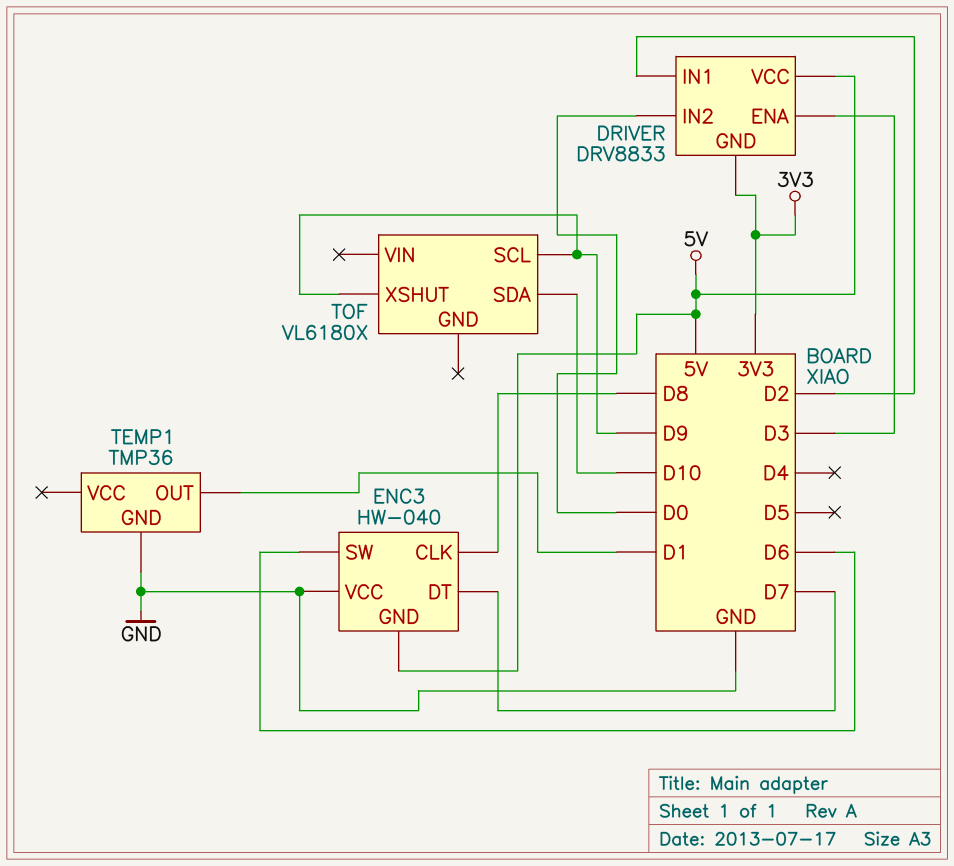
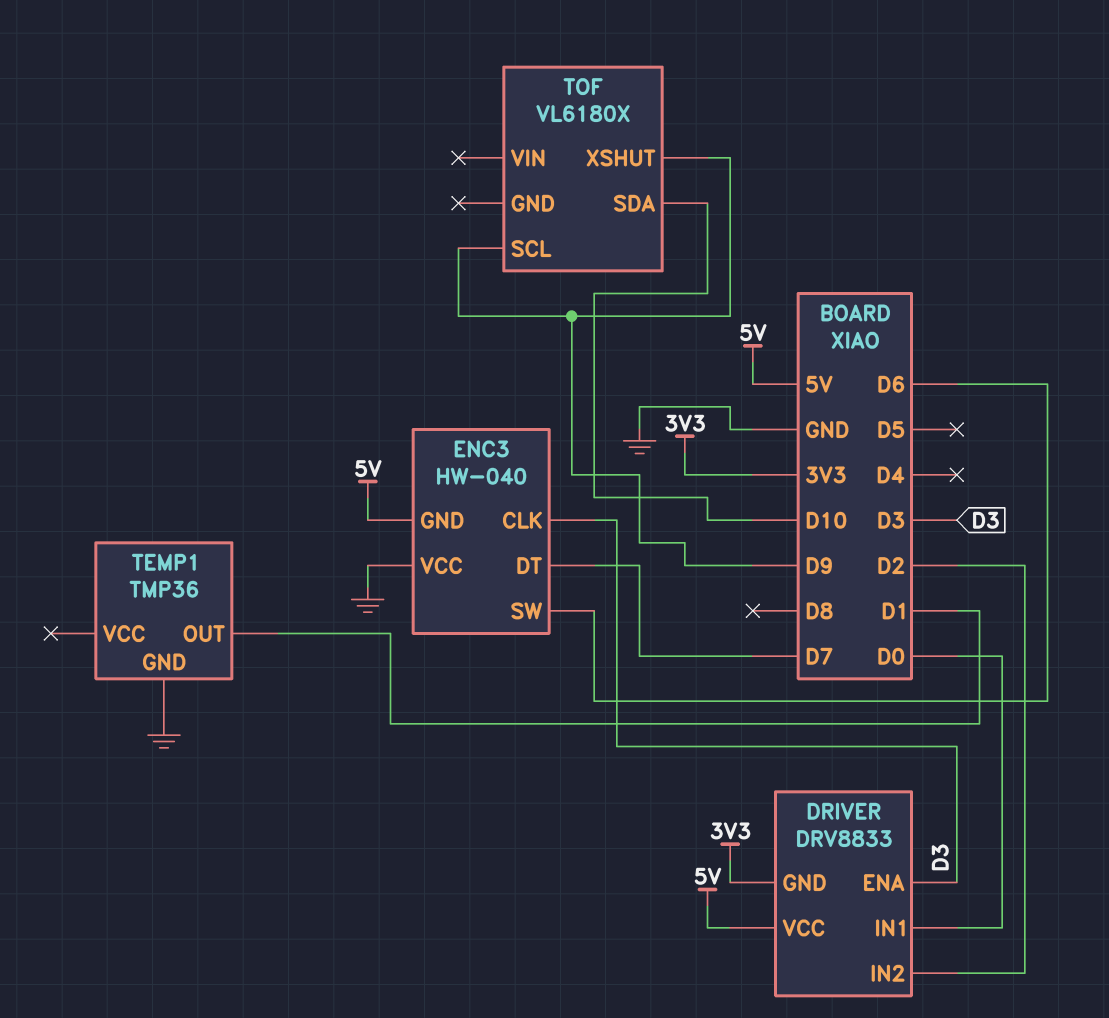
DRIVER pin IN1: D2 -> D0
DRIVER pin IN2: D0 -> D2
ENC3 pin CLK: D8 -> D3

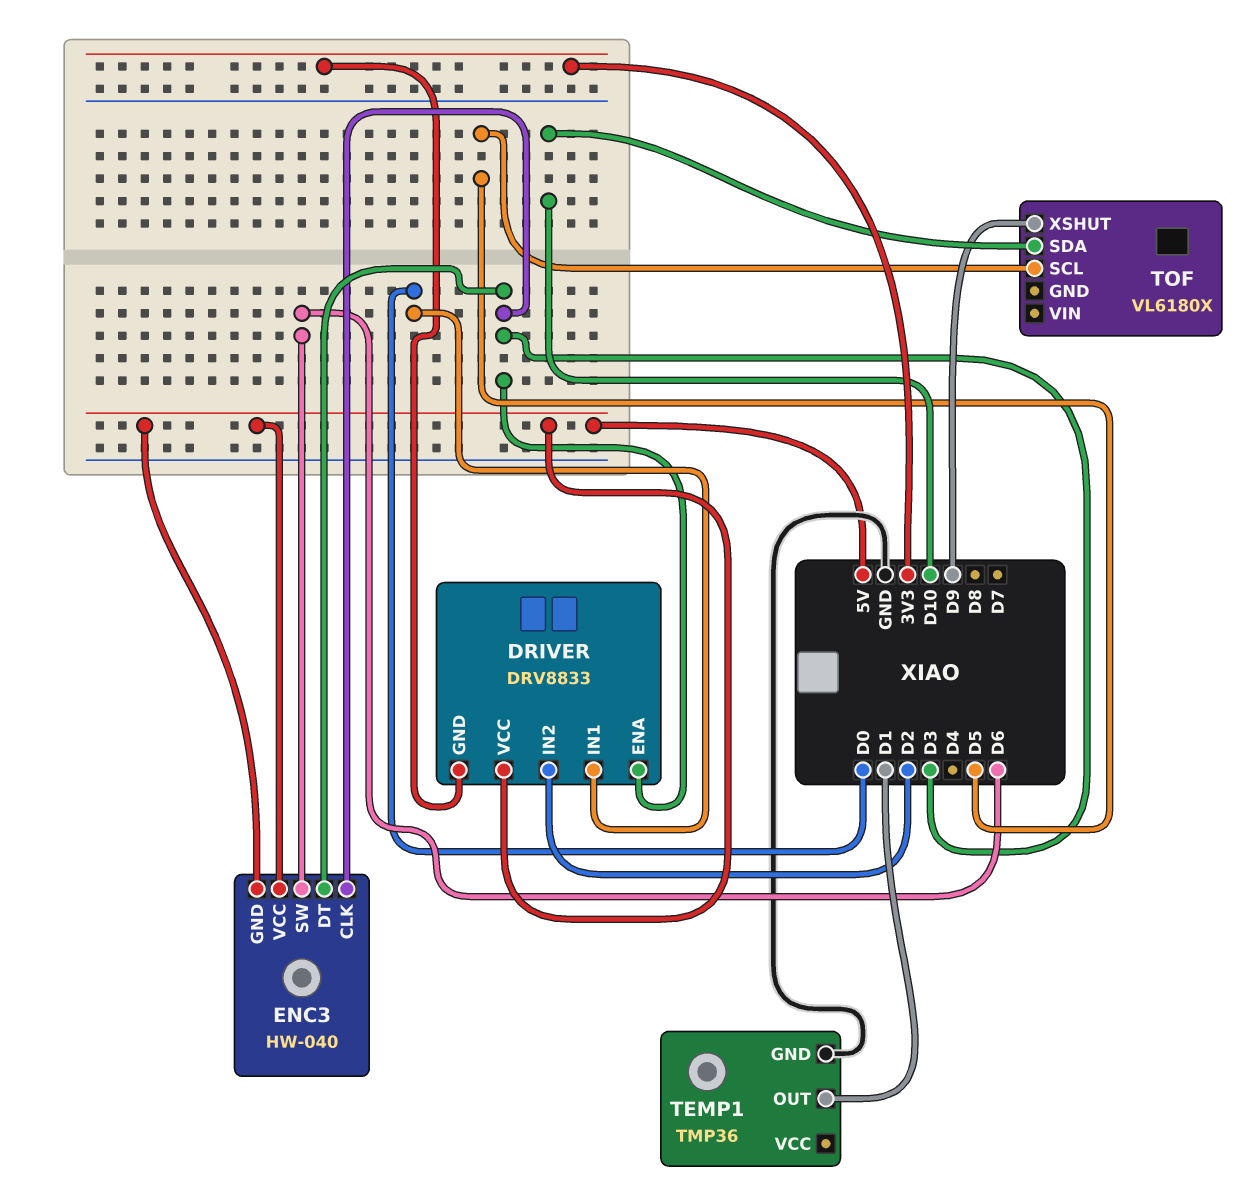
ENC3 pin DT: D7 -> D3
ENC3 pin VCC: GND -> 5V
TOF pin SCL: D9 -> D5

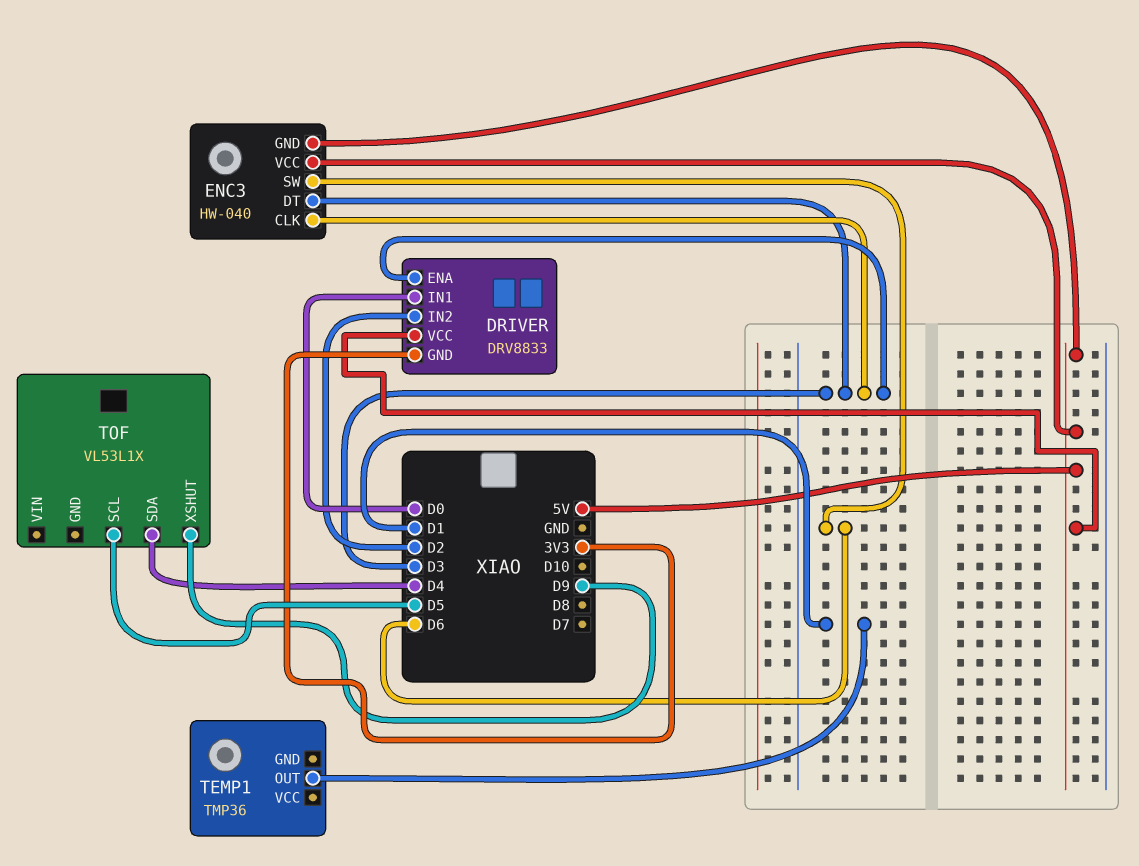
TEMP1 pin GND: GND -> none
TOF: VL6180X -> VL53L1X
TOF pin SDA: D10 -> D4

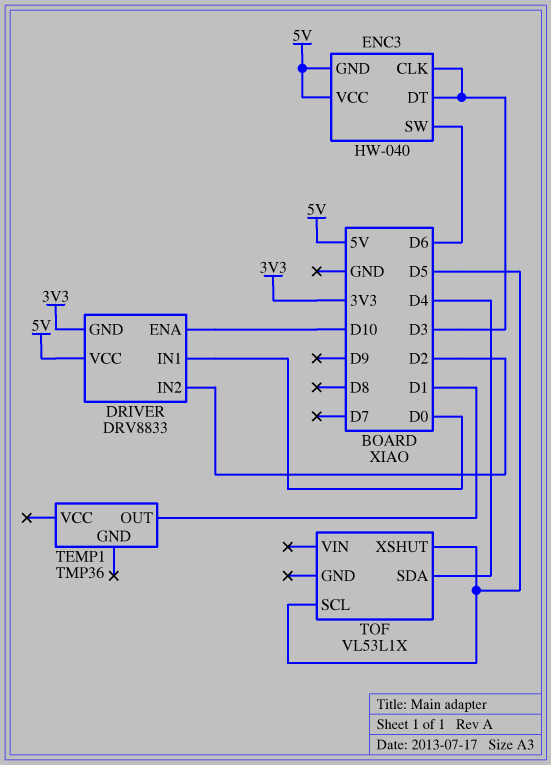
DRIVER pin ENA: D3 -> D10
TOF pin XSHUT: D9 -> D5

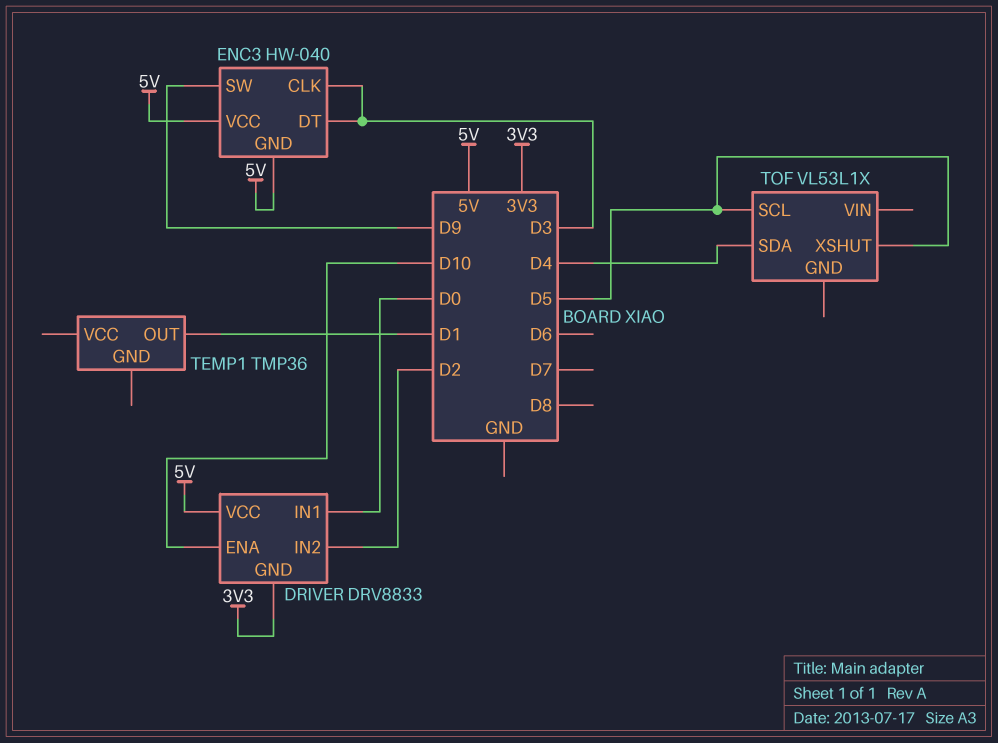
ENC3 pin SW: D6 -> D9

